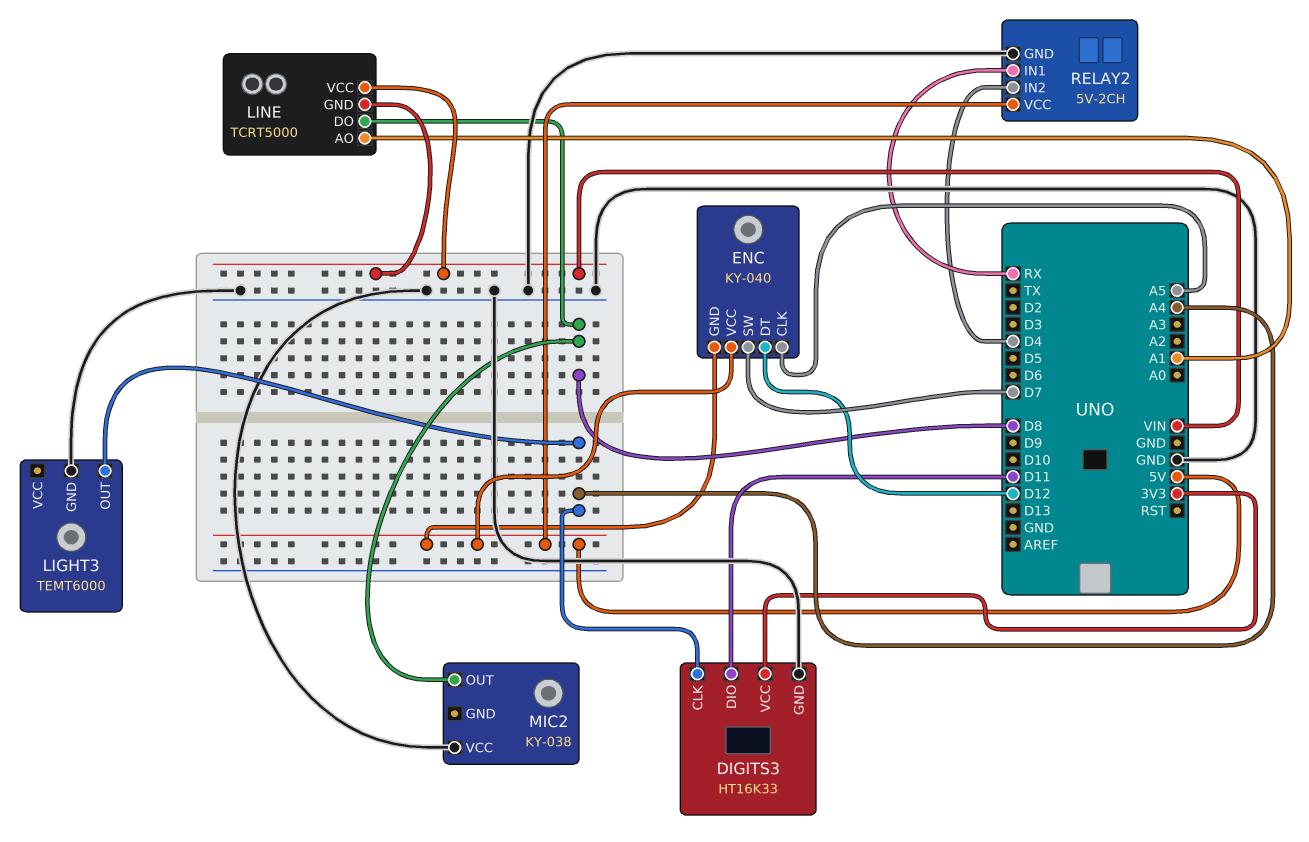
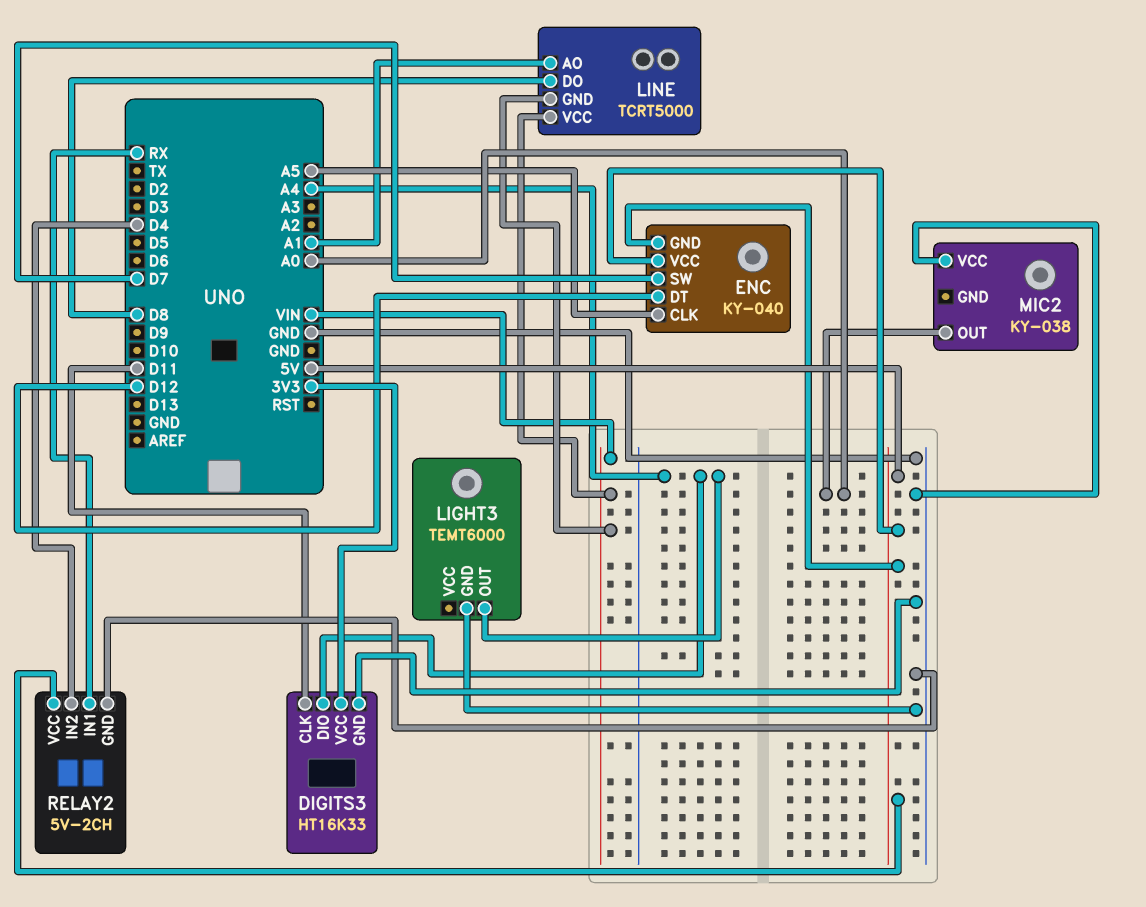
DIGITS3 pin CLK: A4 -> D11
DIGITS3 pin DIO: D11 -> A4
MIC2 pin OUT: D8 -> A0

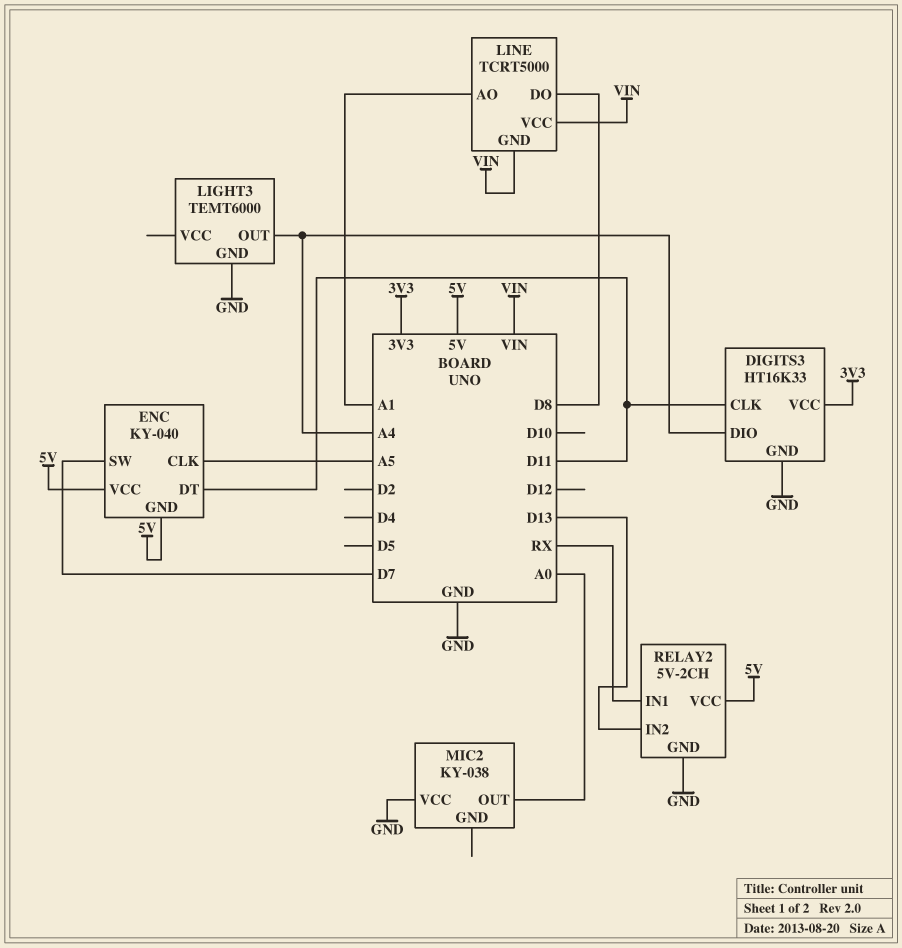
ENC pin DT: D12 -> D11
RELAY2 pin IN2: D4 -> D13

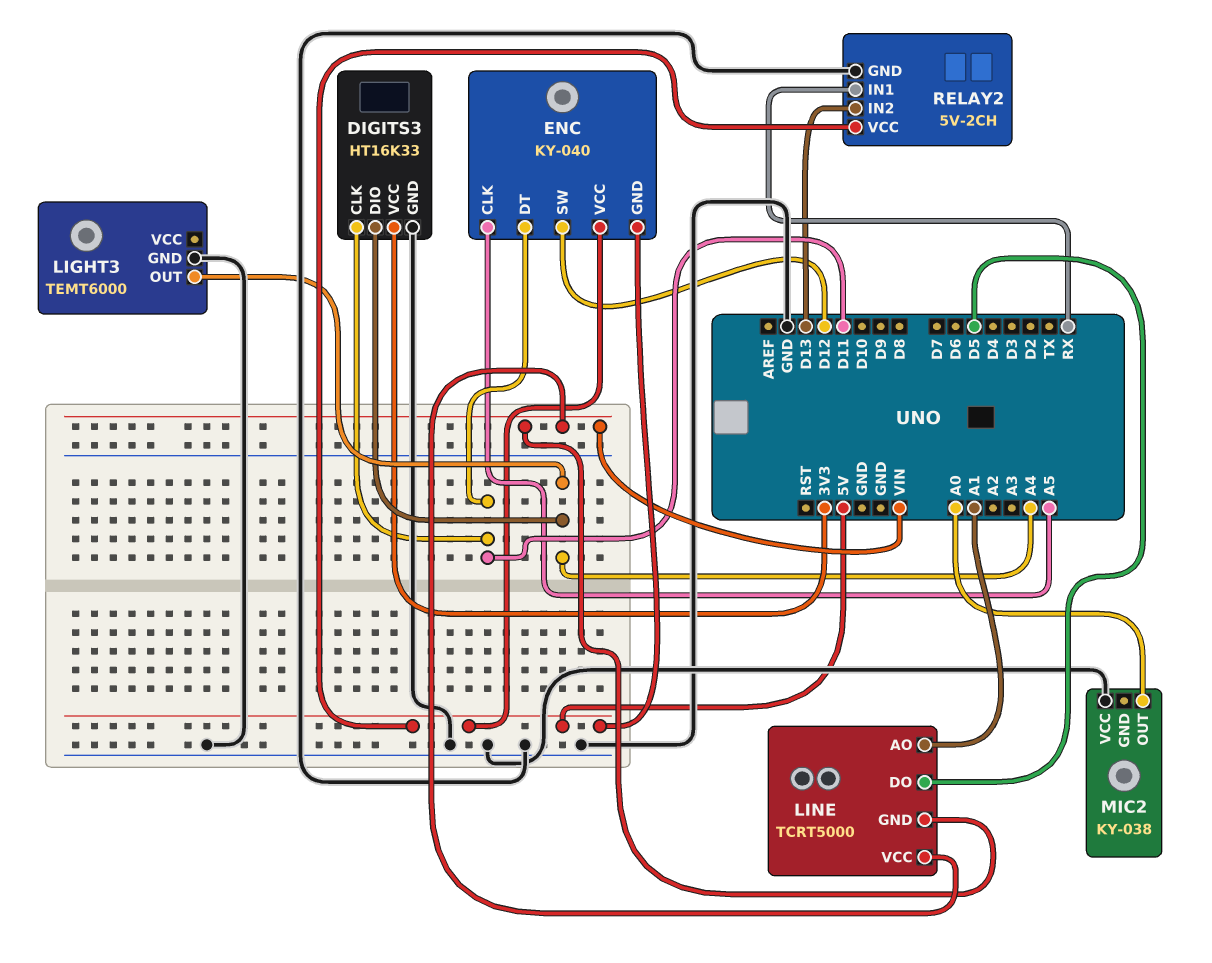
ENC pin SW: D7 -> D12
LINE pin DO: D8 -> D5

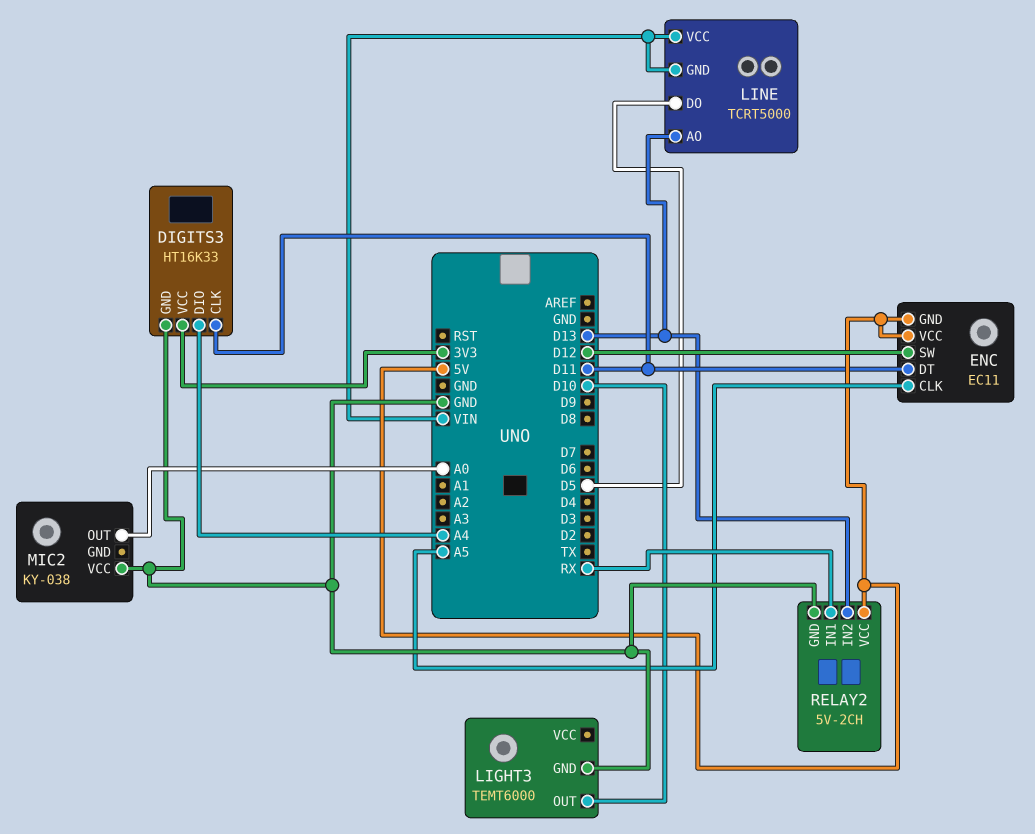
ENC: KY-040 -> EC11
LIGHT3 pin OUT: A4 -> D10
LINE pin AO: A1 -> D13

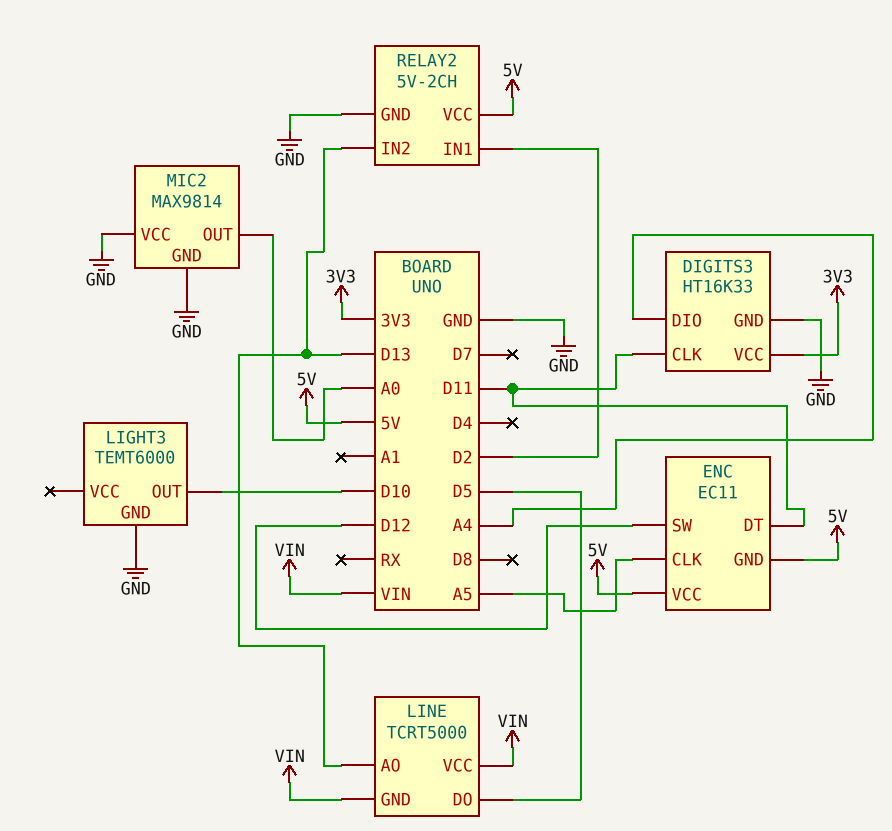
MIC2: KY-038 -> MAX9814
MIC2 pin GND: none -> GND
RELAY2 pin IN1: RX -> D2

